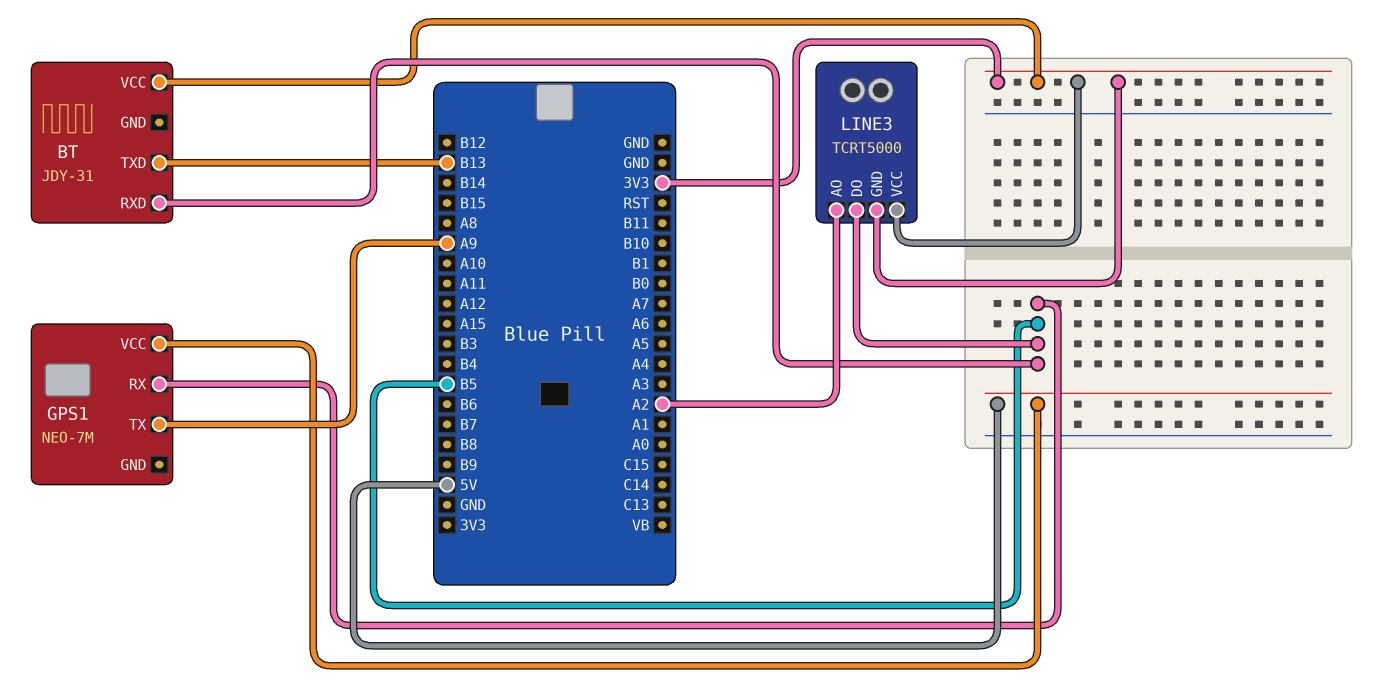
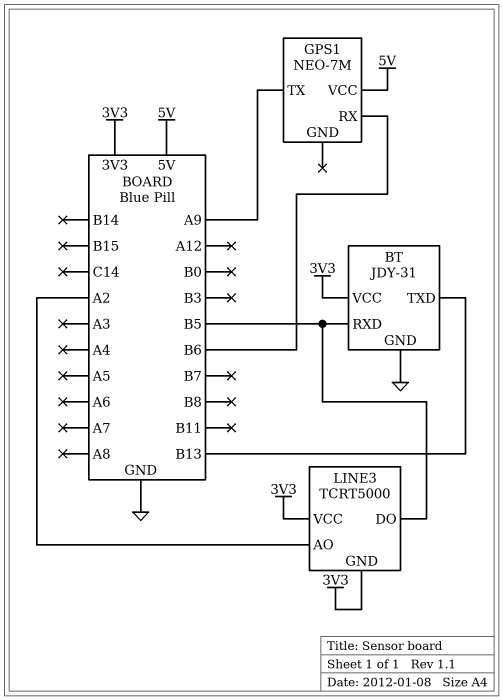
BT pin GND: none -> GND
GPS1 pin RX: B5 -> B6

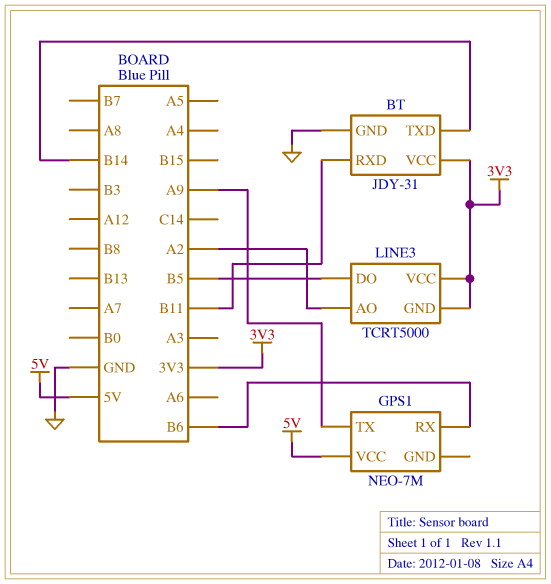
BT pin RXD: B5 -> B11
BT pin TXD: B13 -> B14

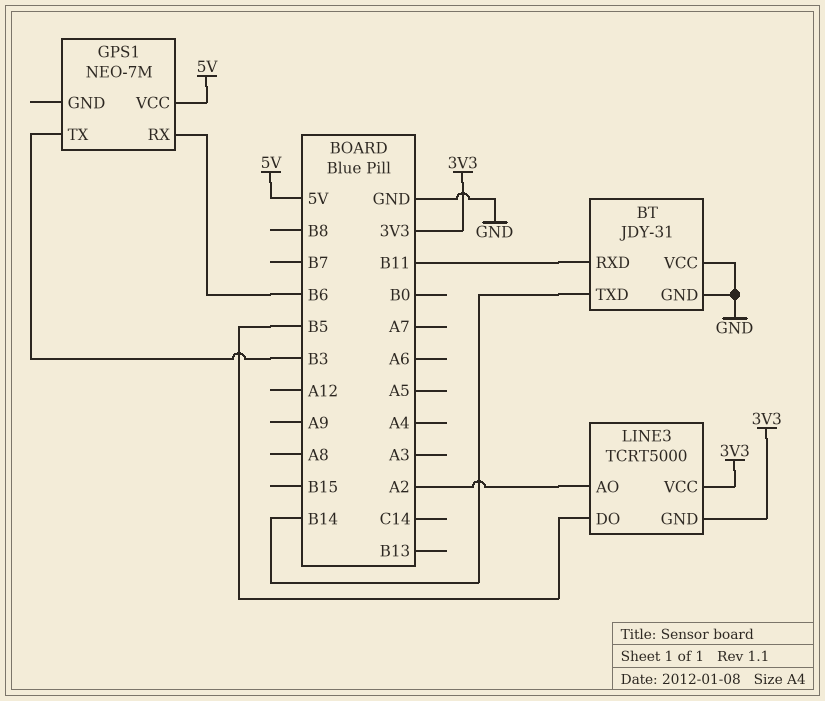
BT pin VCC: 3V3 -> GND
GPS1 pin TX: A9 -> B3

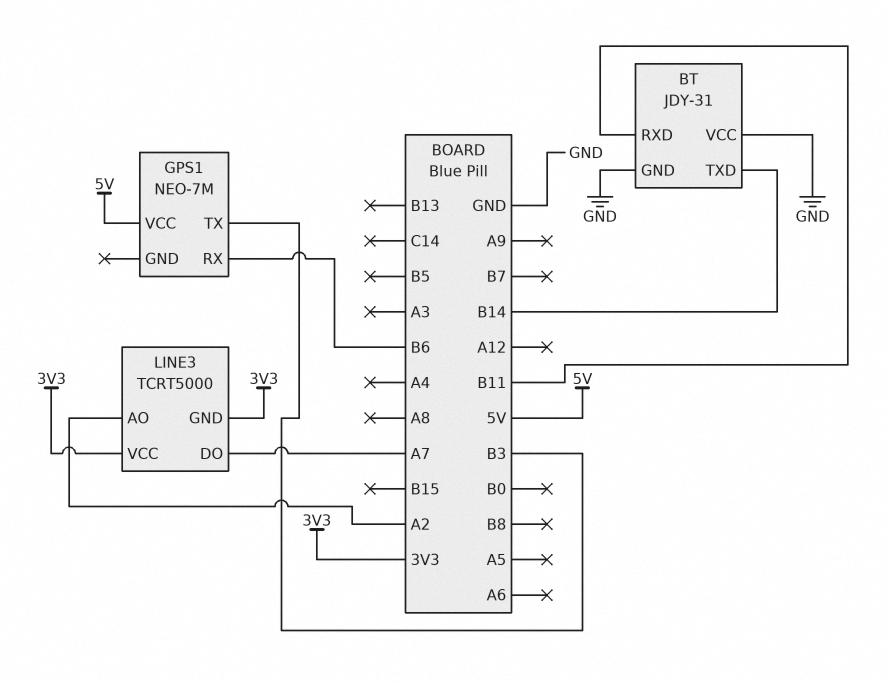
LINE3 pin DO: B5 -> A7

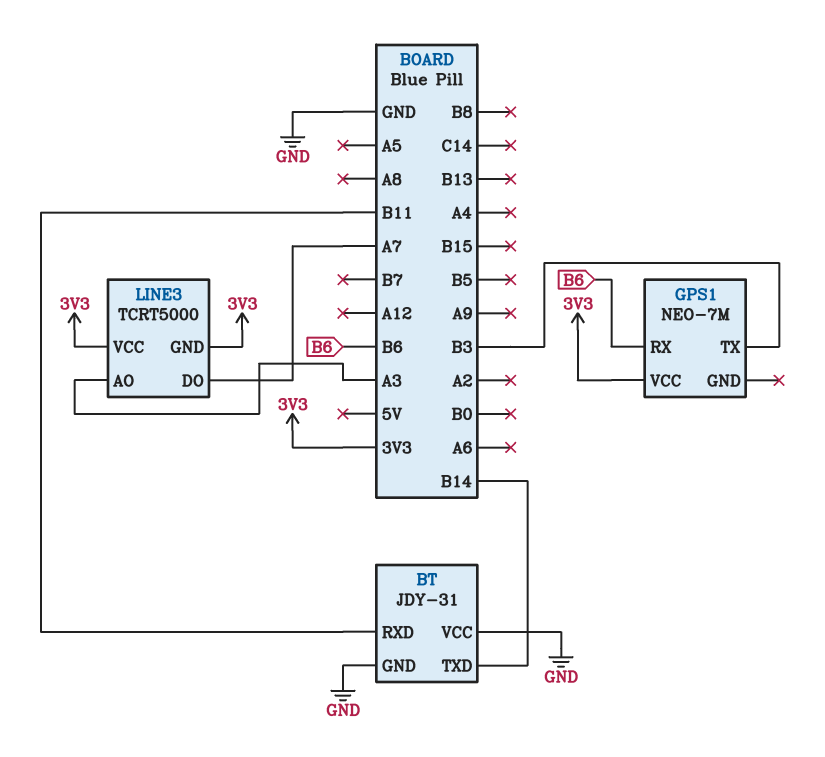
GPS1 pin VCC: 5V -> 3V3
LINE3 pin AO: A2 -> A3

